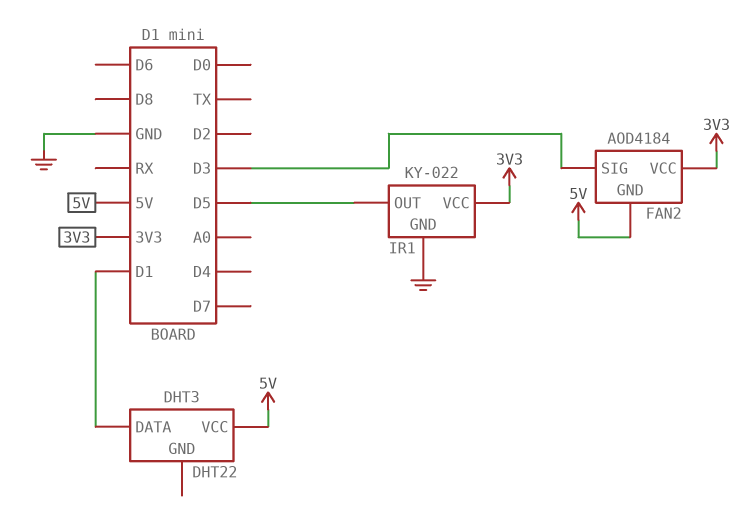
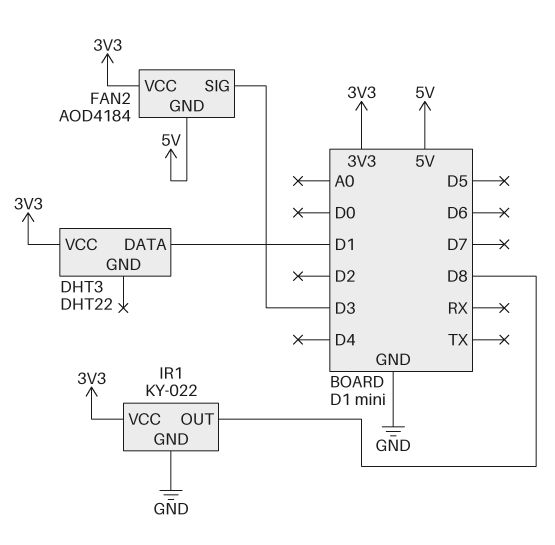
DHT3 pin VCC: 5V -> 3V3
IR1 pin OUT: D5 -> D8

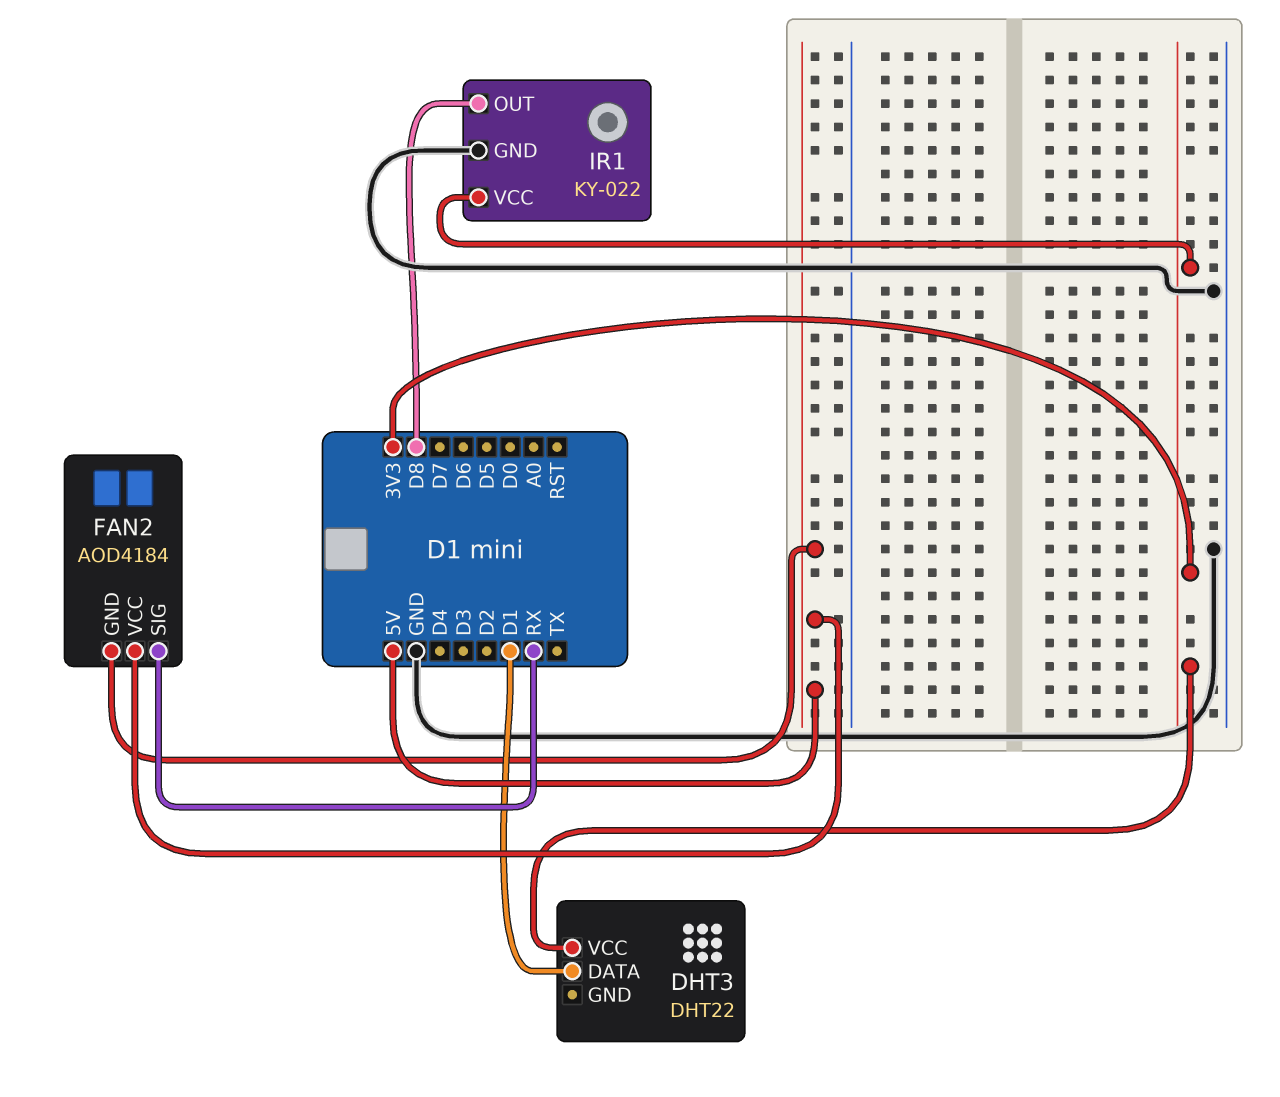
FAN2 pin SIG: D3 -> RX
FAN2 pin VCC: 3V3 -> 5V

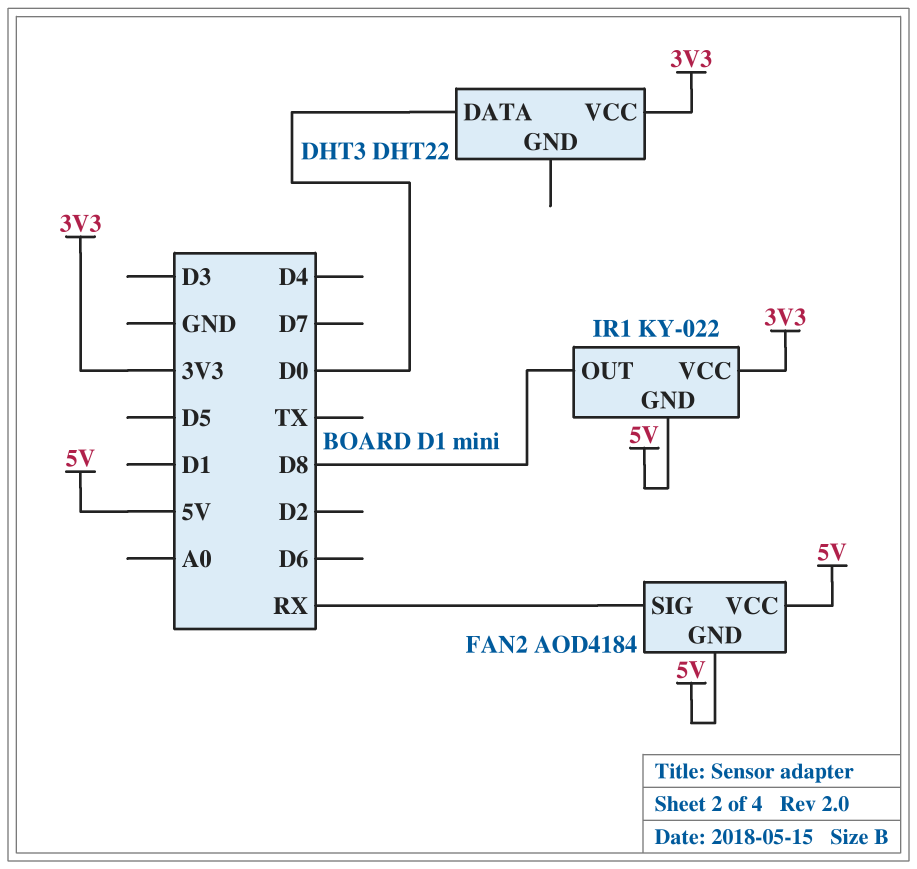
DHT3 pin DATA: D1 -> D0
IR1 pin GND: GND -> 5V

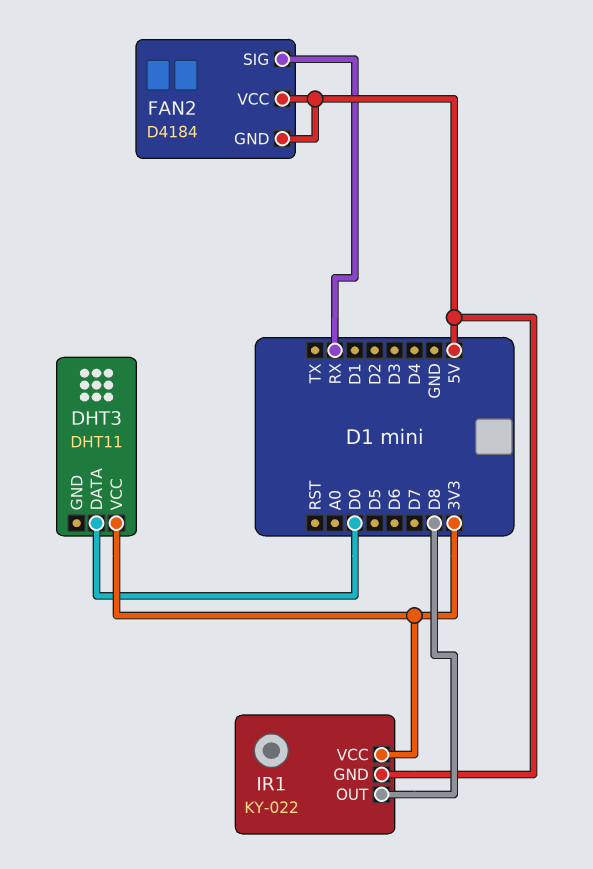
DHT3: DHT22 -> DHT11
FAN2: AOD4184 -> D4184

